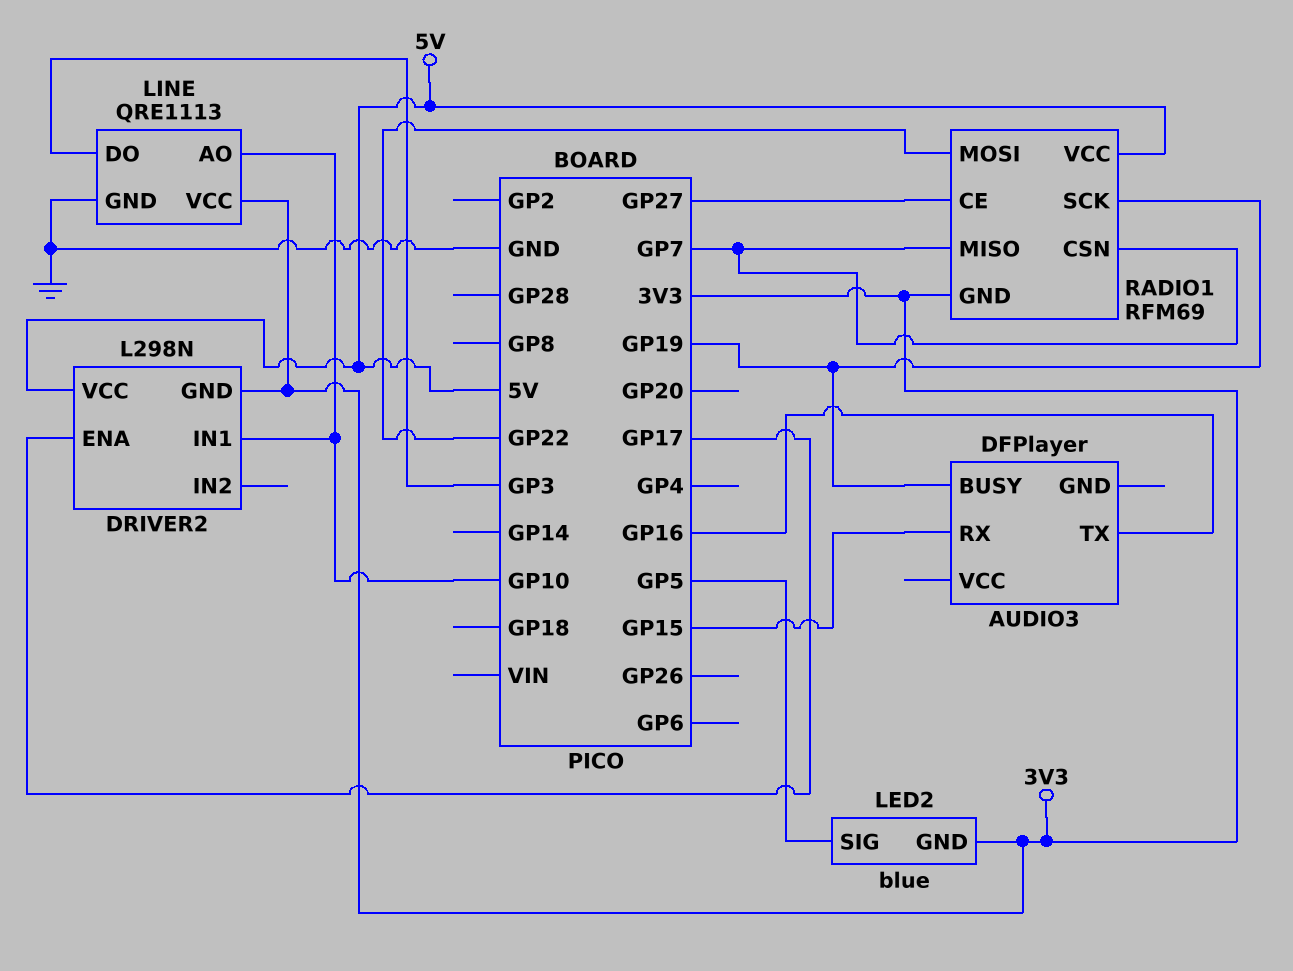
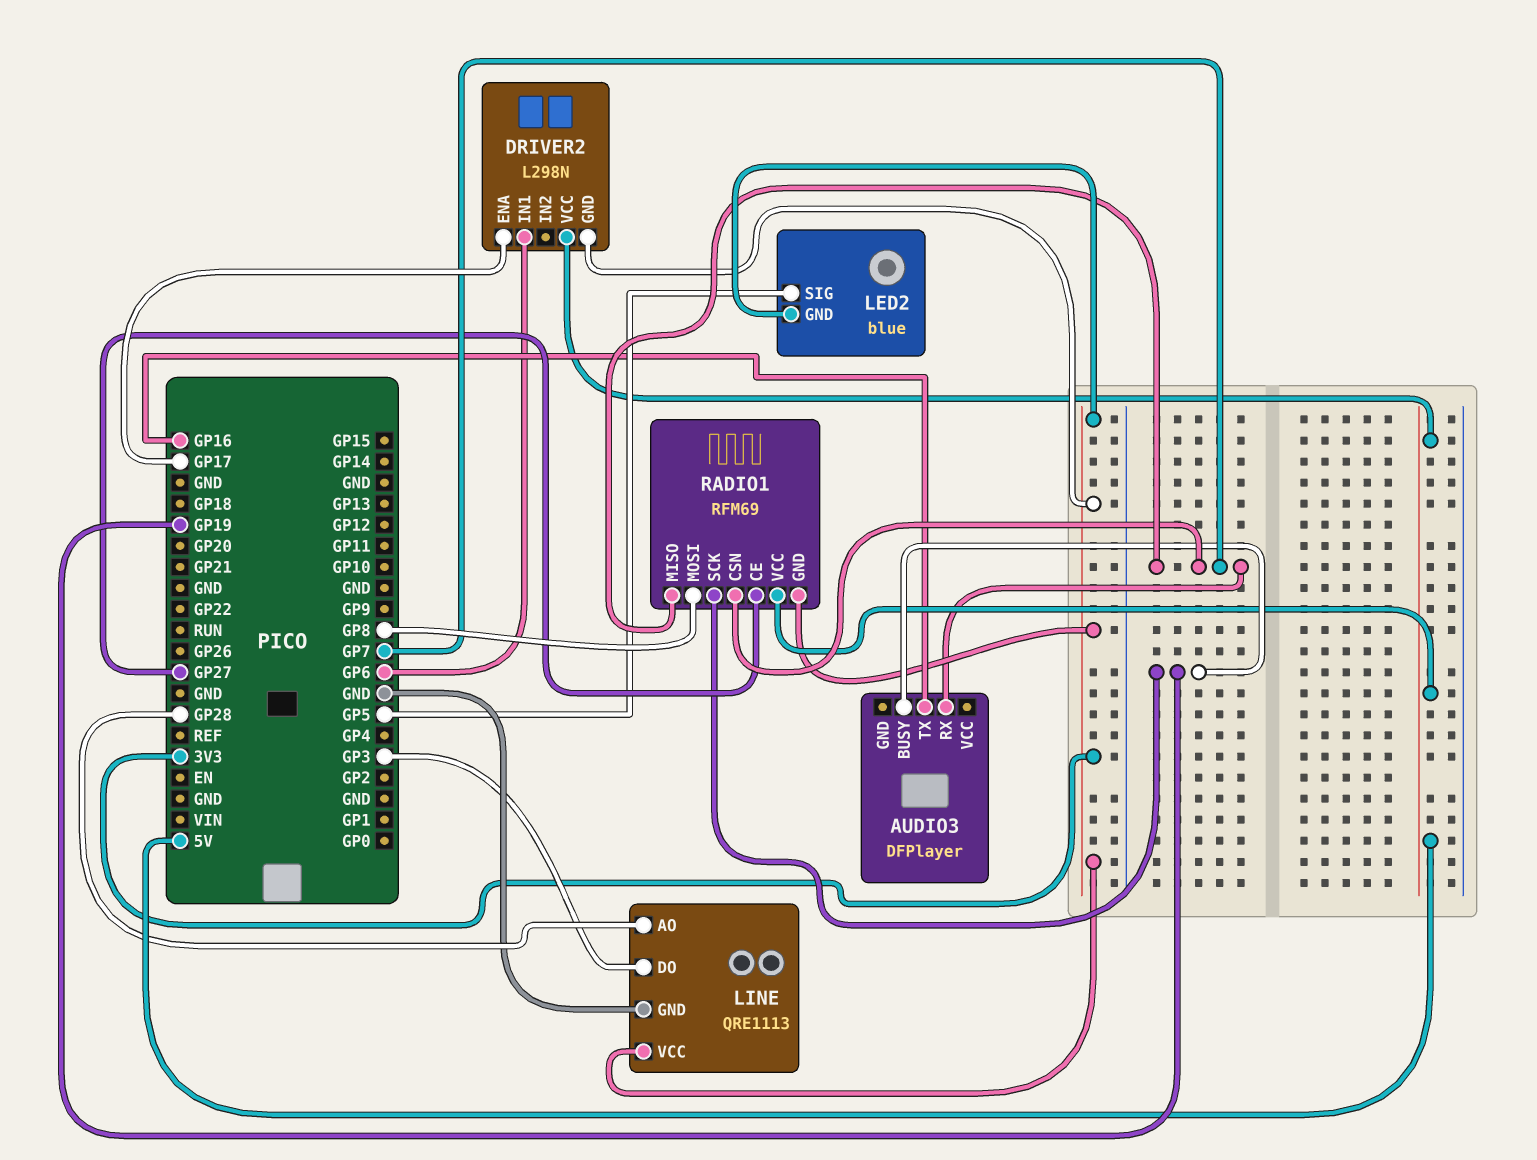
AUDIO3 pin RX: GP15 -> GP7
DRIVER2 pin IN1: GP10 -> GP6
LINE pin AO: GP10 -> GP28
RADIO1 pin MOSI: GP22 -> GP8

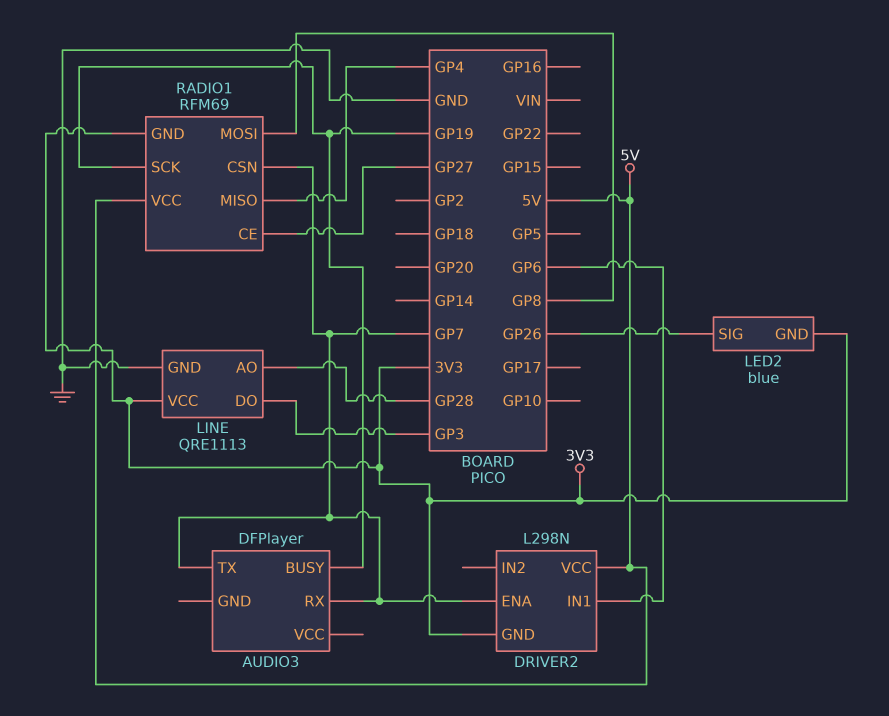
AUDIO3 pin TX: GP16 -> GP7
DRIVER2 pin ENA: GP17 -> GP7
LED2 pin SIG: GP5 -> GP26
RADIO1 pin MISO: GP7 -> GP4

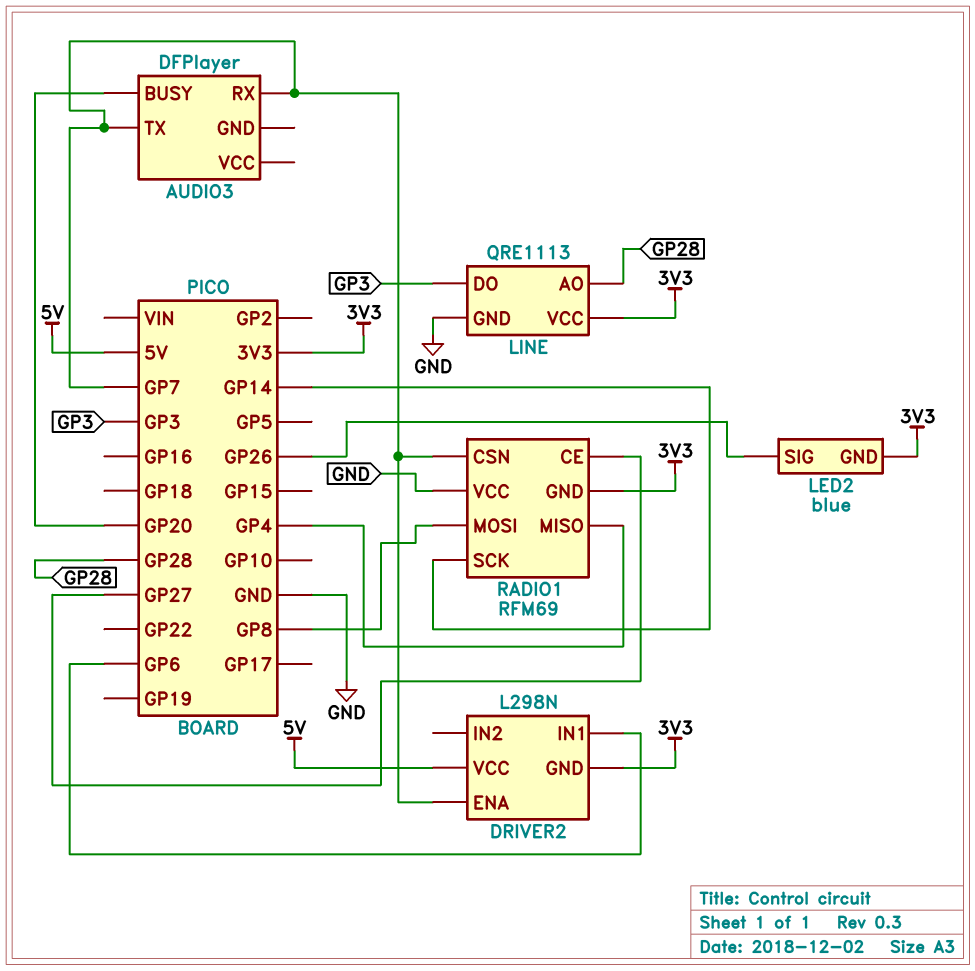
AUDIO3 pin BUSY: GP19 -> GP20
RADIO1 pin SCK: GP19 -> GP14
RADIO1 pin VCC: 5V -> GND

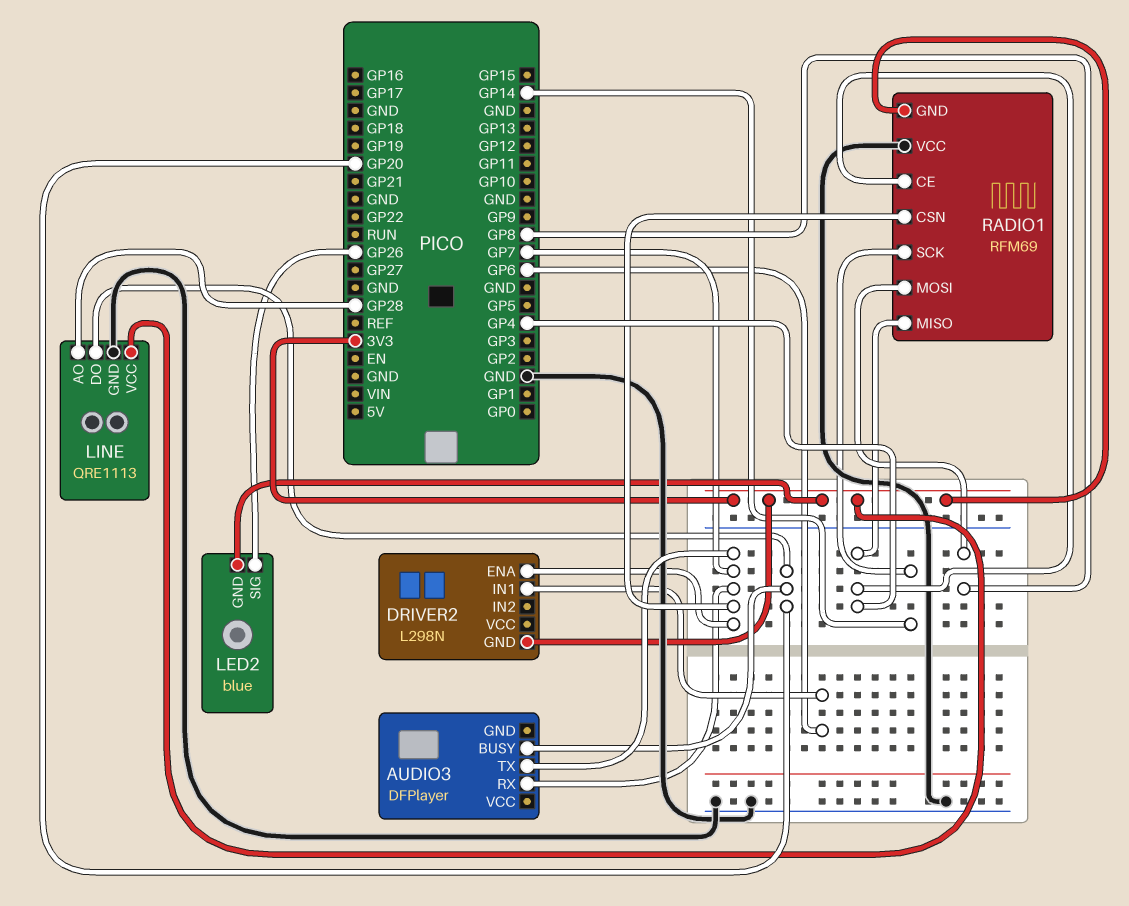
DRIVER2 pin VCC: 5V -> none
LINE pin DO: GP3 -> GP20
RADIO1 pin CE: GP27 -> GP4

